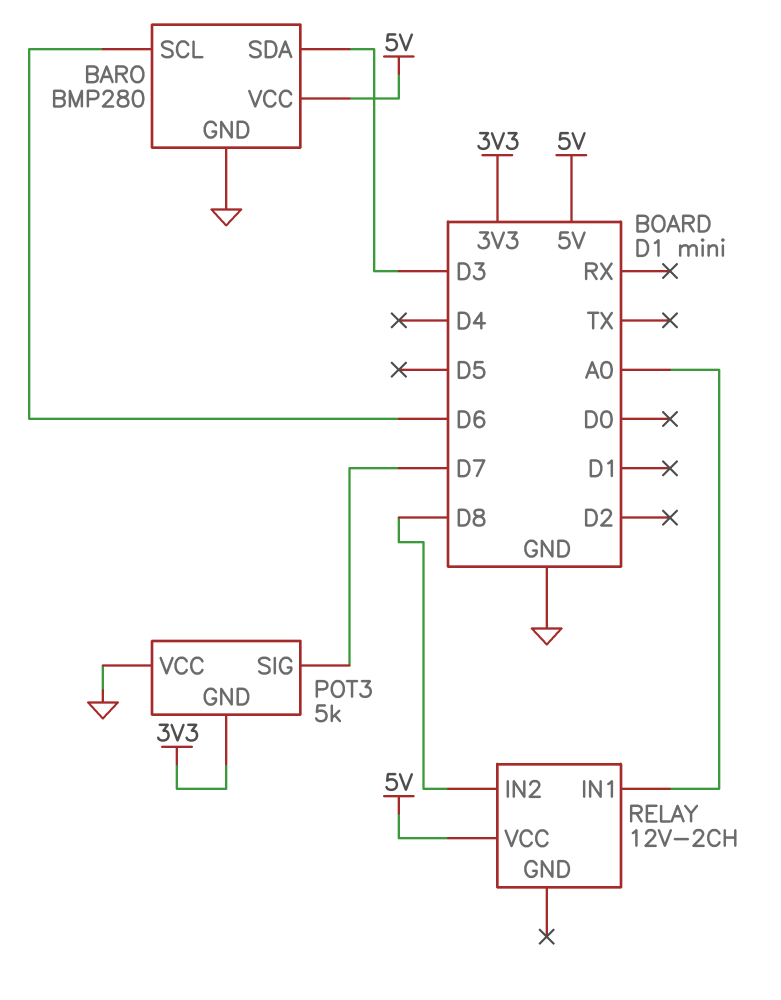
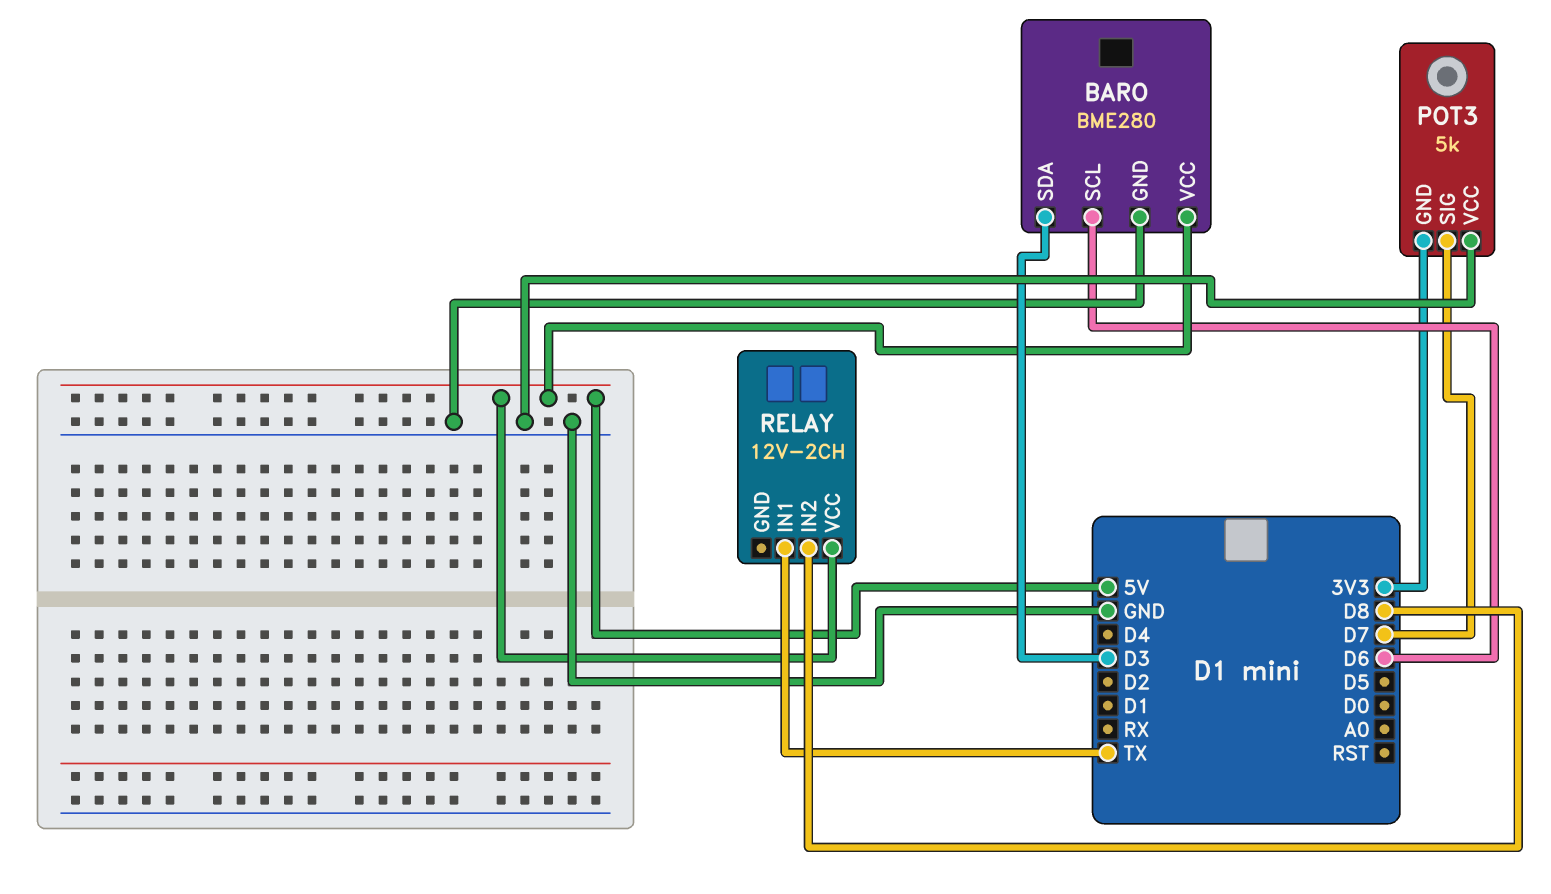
BARO: BMP280 -> BME280
RELAY pin IN1: A0 -> TX

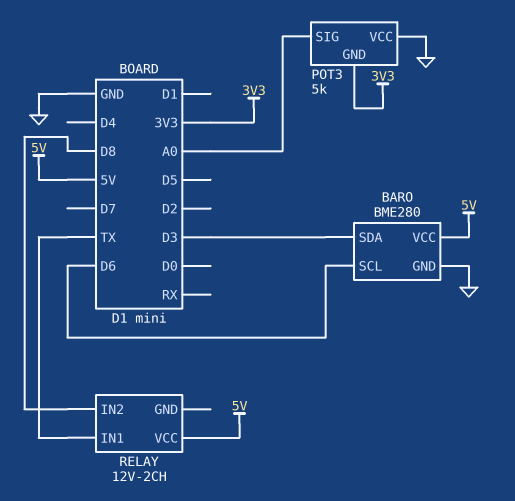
POT3 pin SIG: D7 -> A0

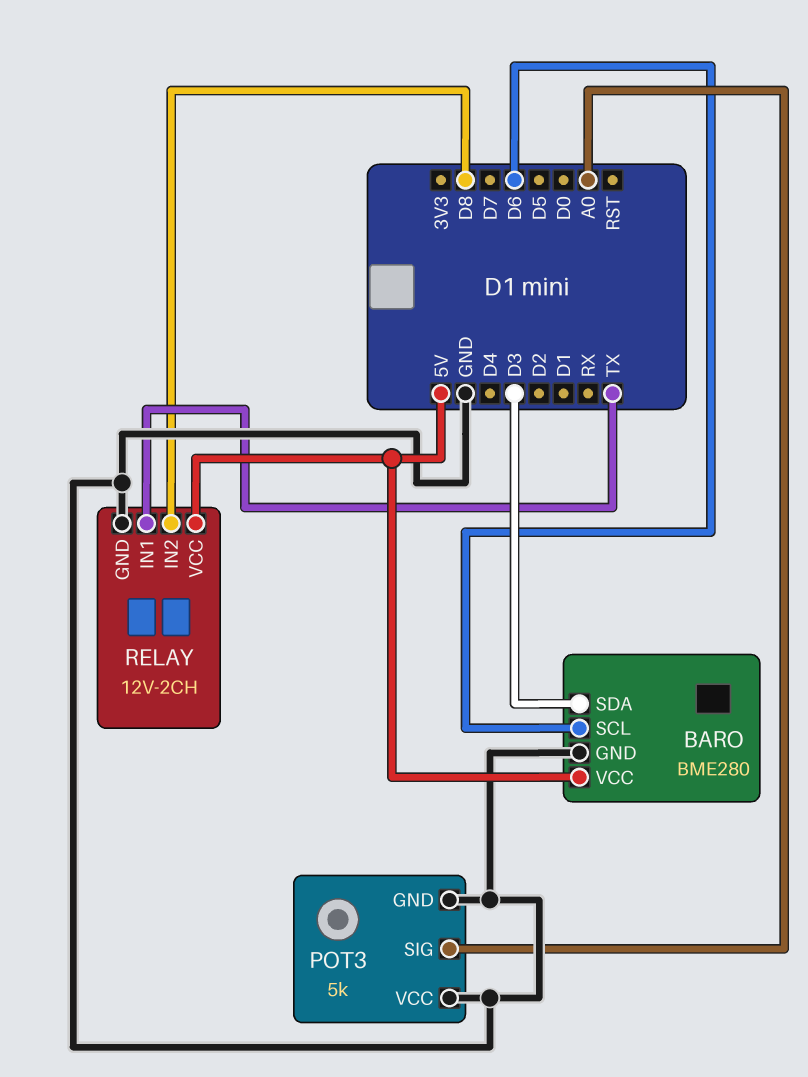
POT3 pin GND: 3V3 -> GND
RELAY pin GND: none -> GND

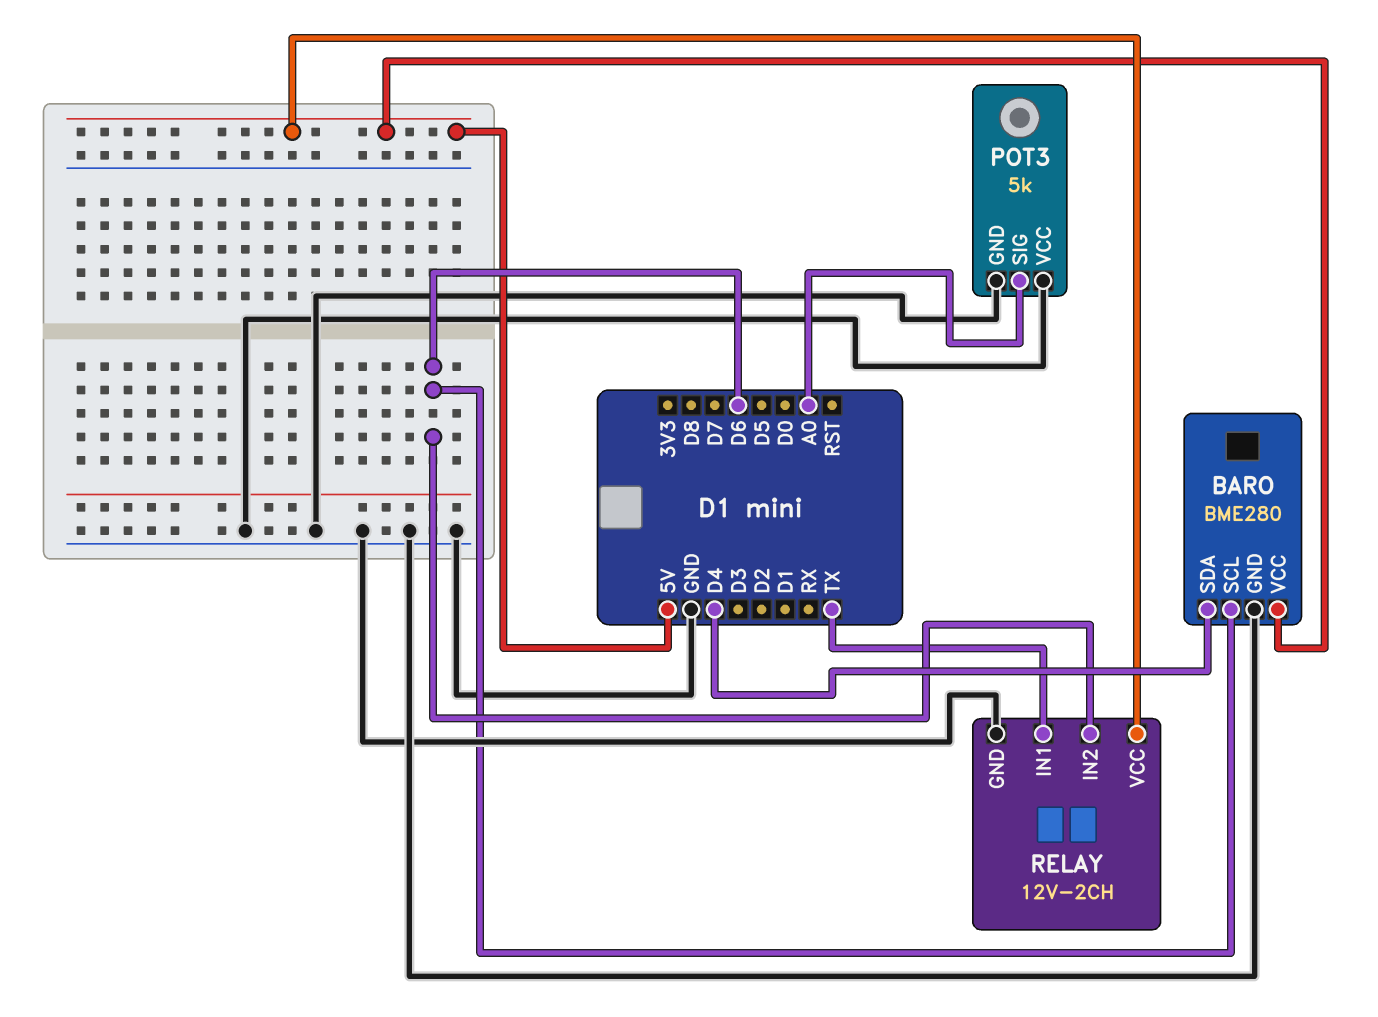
BARO pin SDA: D3 -> D4
RELAY pin IN2: D8 -> D6

